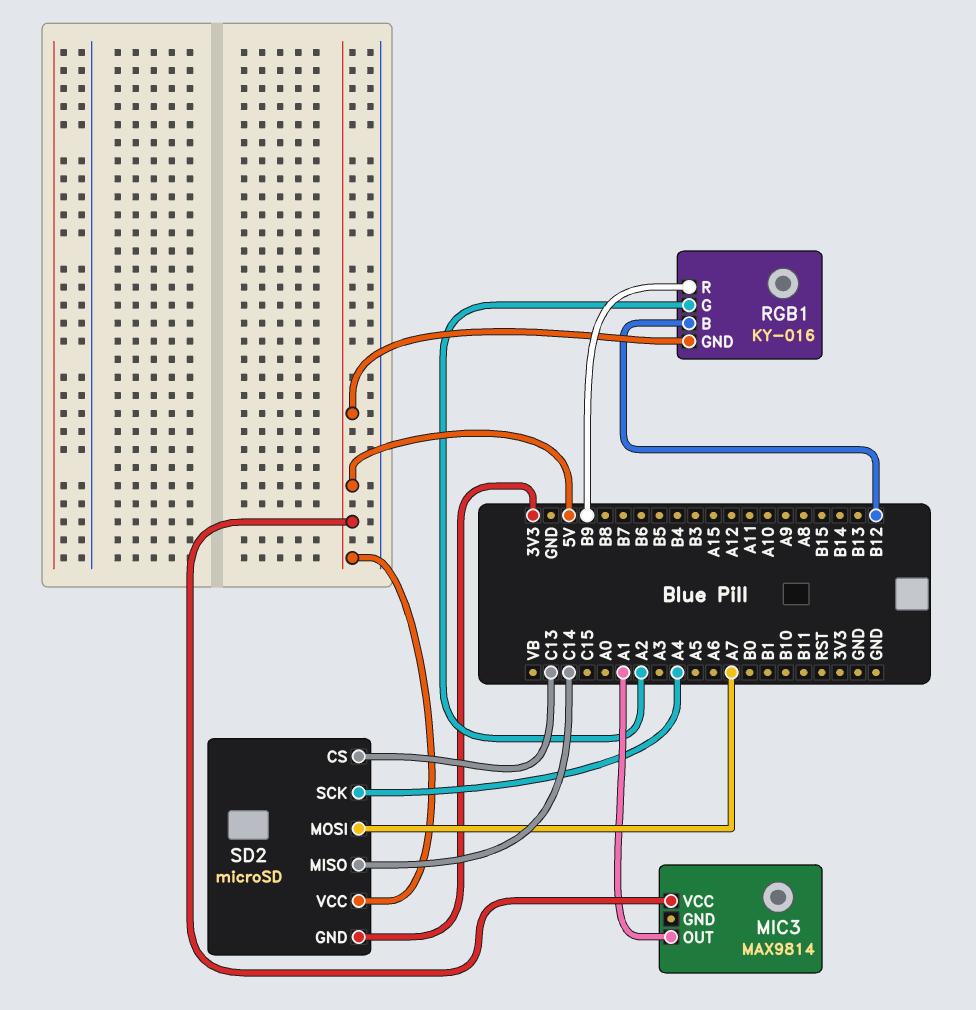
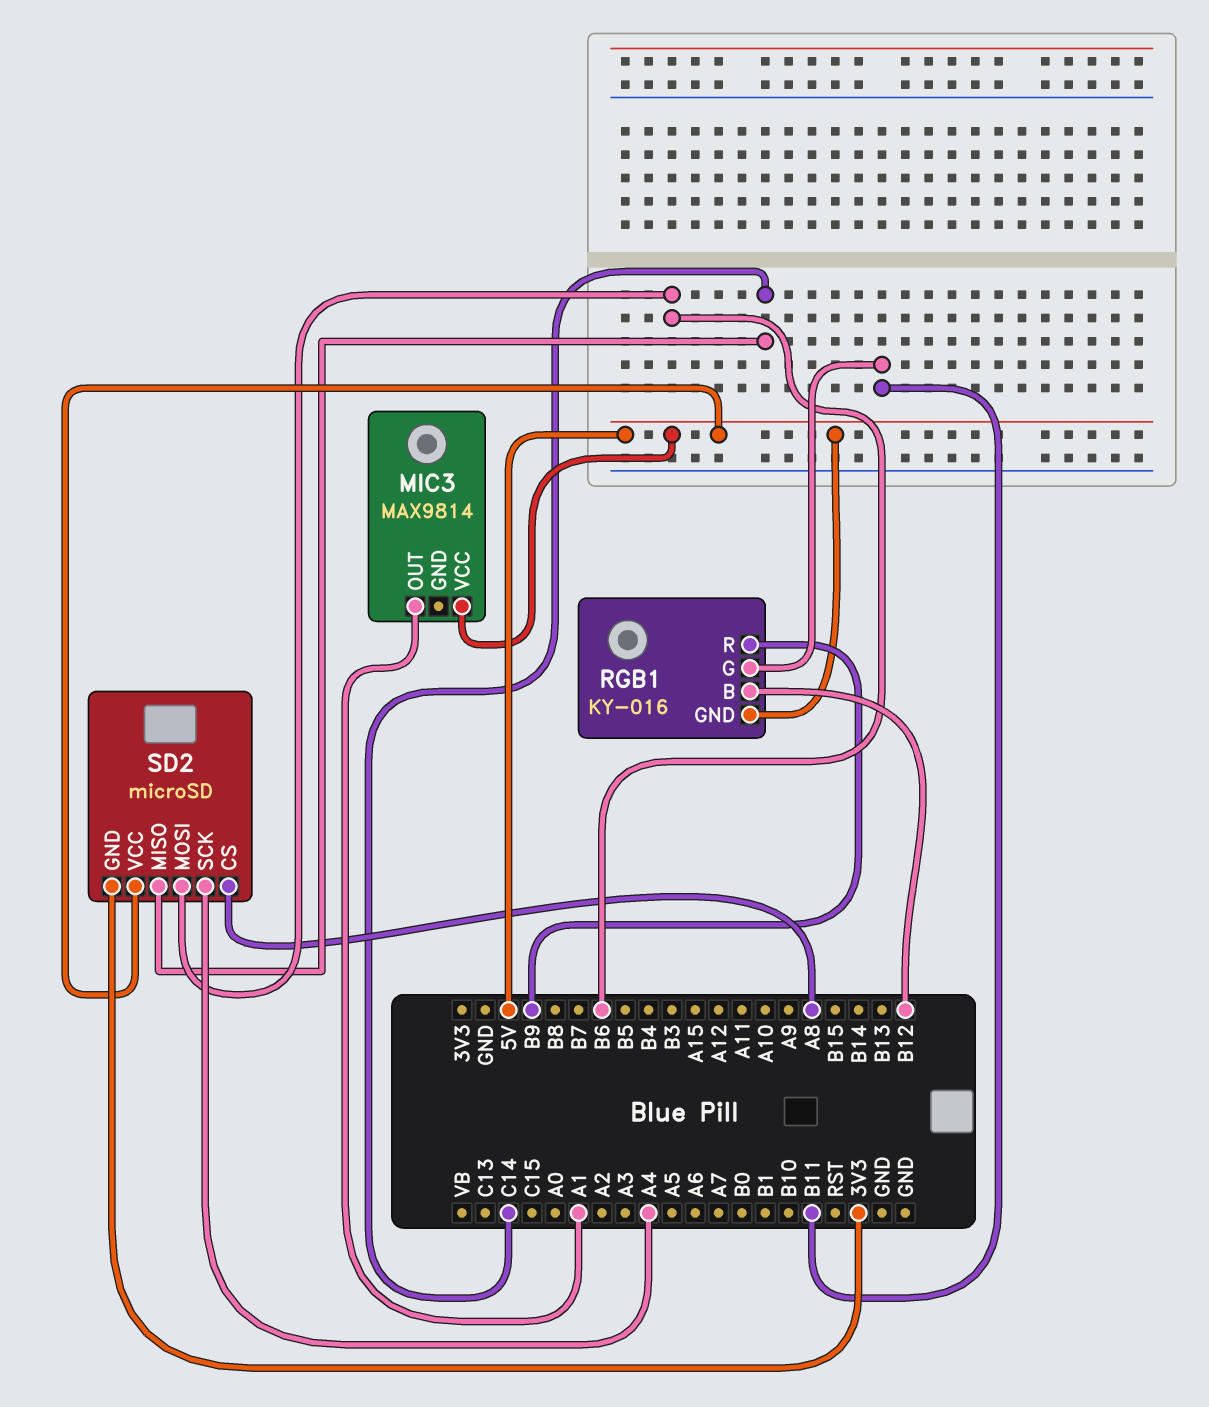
RGB1 pin G: A2 -> B11
SD2 pin CS: C13 -> A8
SD2 pin MOSI: A7 -> B6

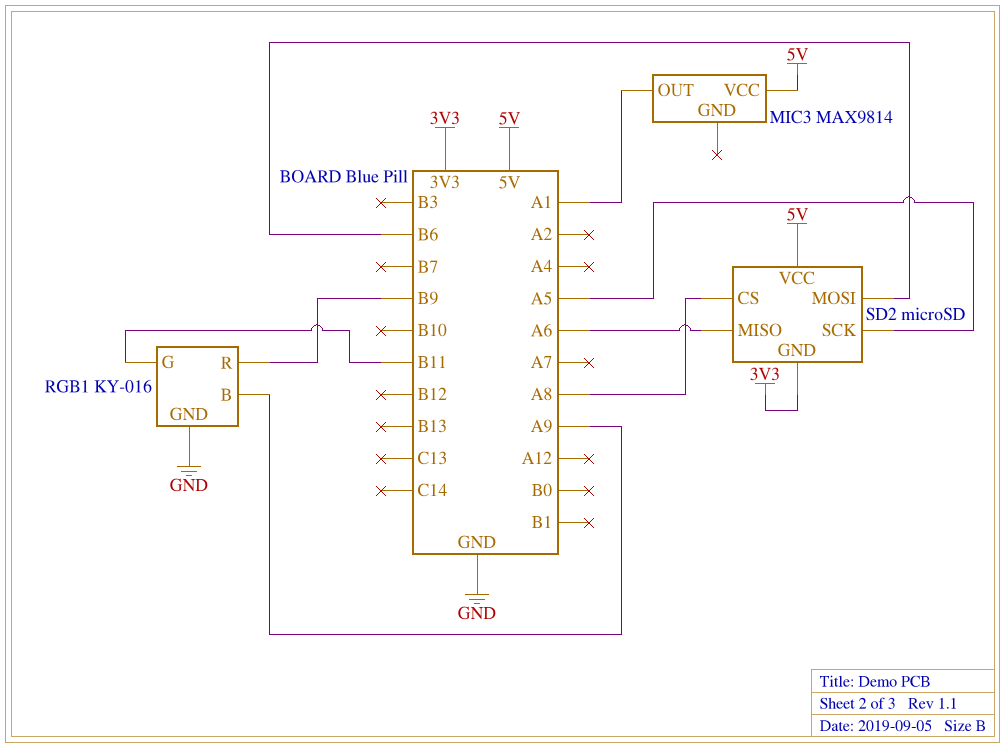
RGB1 pin B: B12 -> A9
RGB1 pin GND: 5V -> GND
SD2 pin MISO: C14 -> A6
SD2 pin SCK: A4 -> A5

